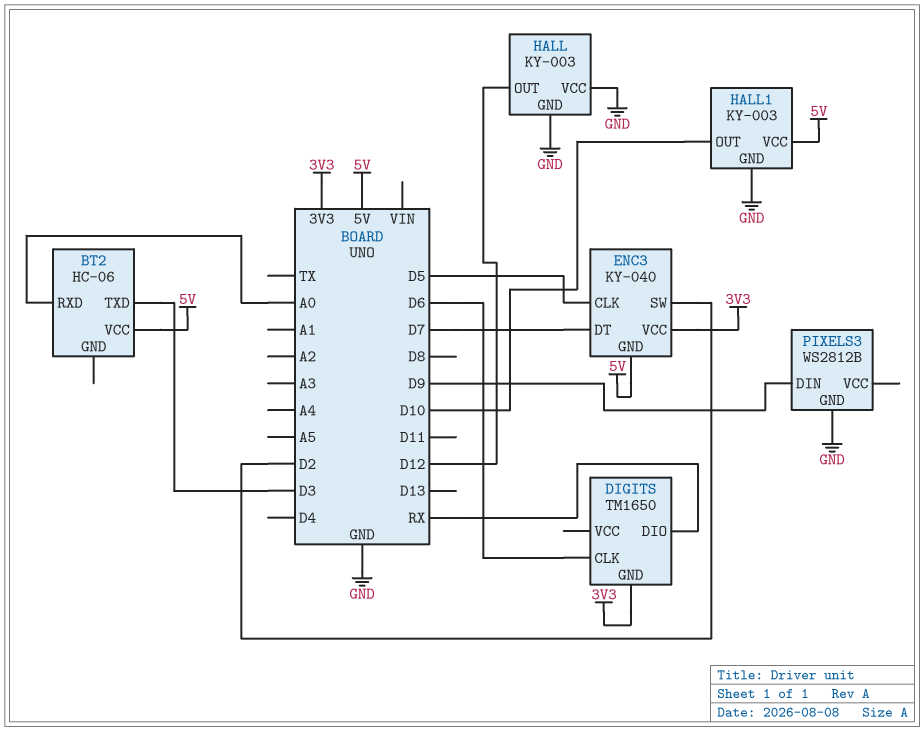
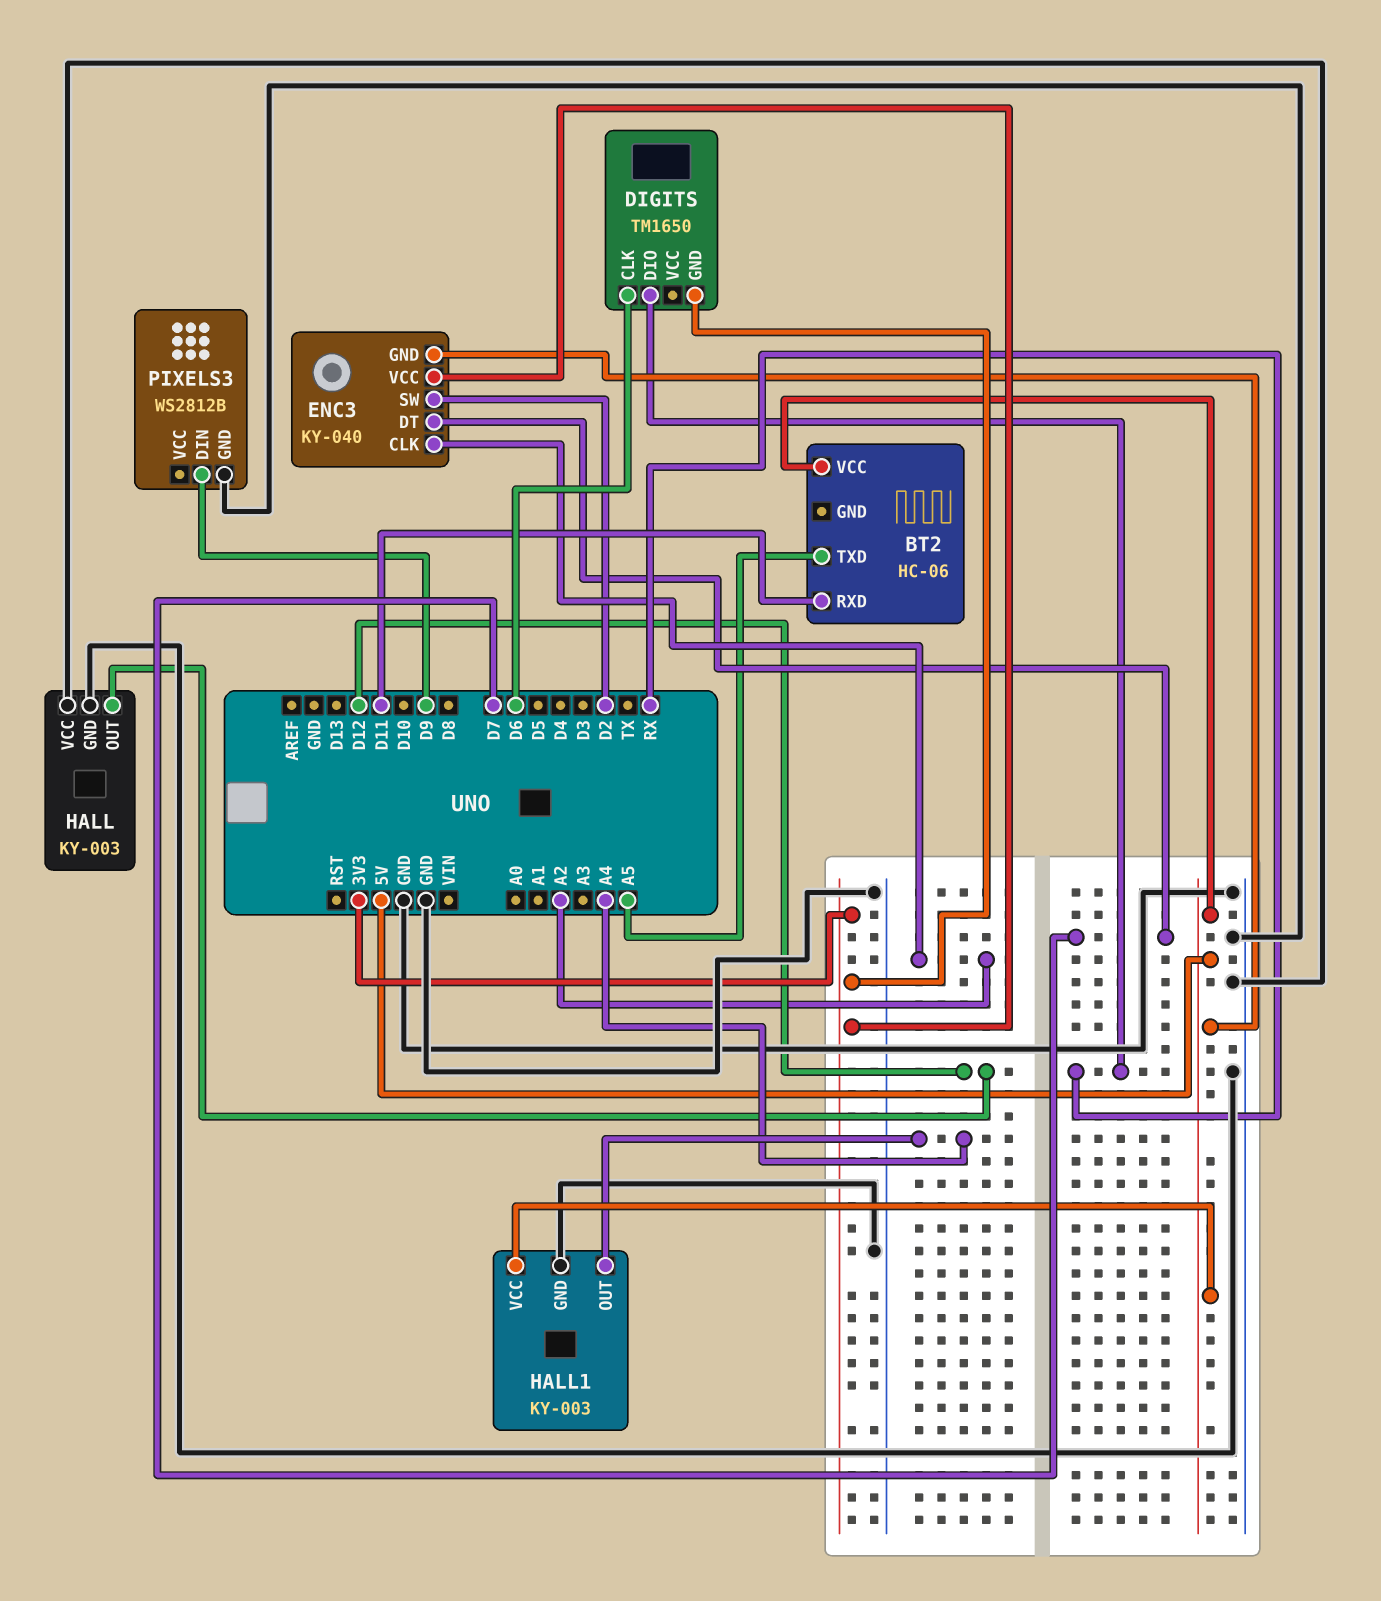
BT2 pin RXD: A0 -> D11
BT2 pin TXD: D3 -> A5
ENC3 pin CLK: D5 -> A2
HALL1 pin OUT: D10 -> A4

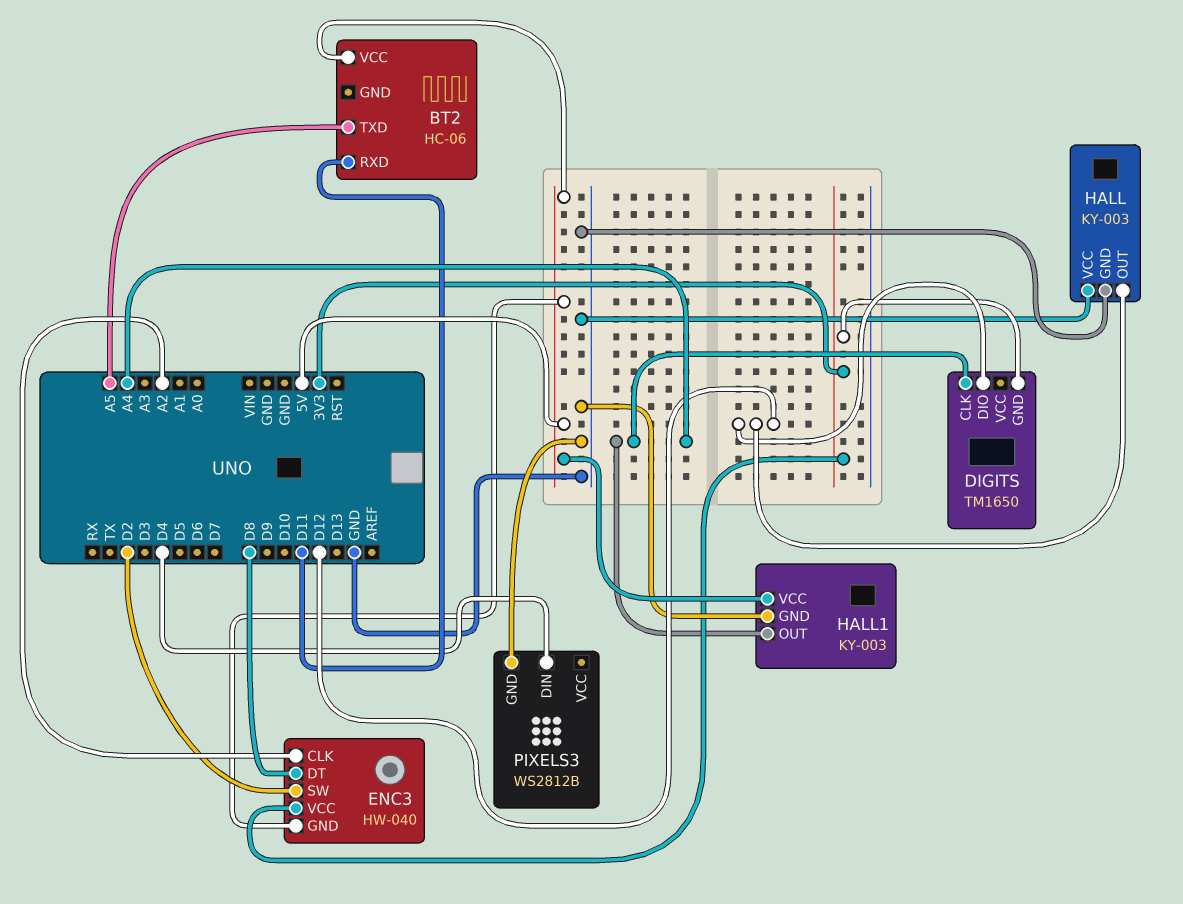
DIGITS pin CLK: D6 -> A4
DIGITS pin DIO: RX -> D12
ENC3: KY-040 -> HW-040
ENC3 pin DT: D7 -> D8
PIXELS3 pin DIN: D9 -> D4

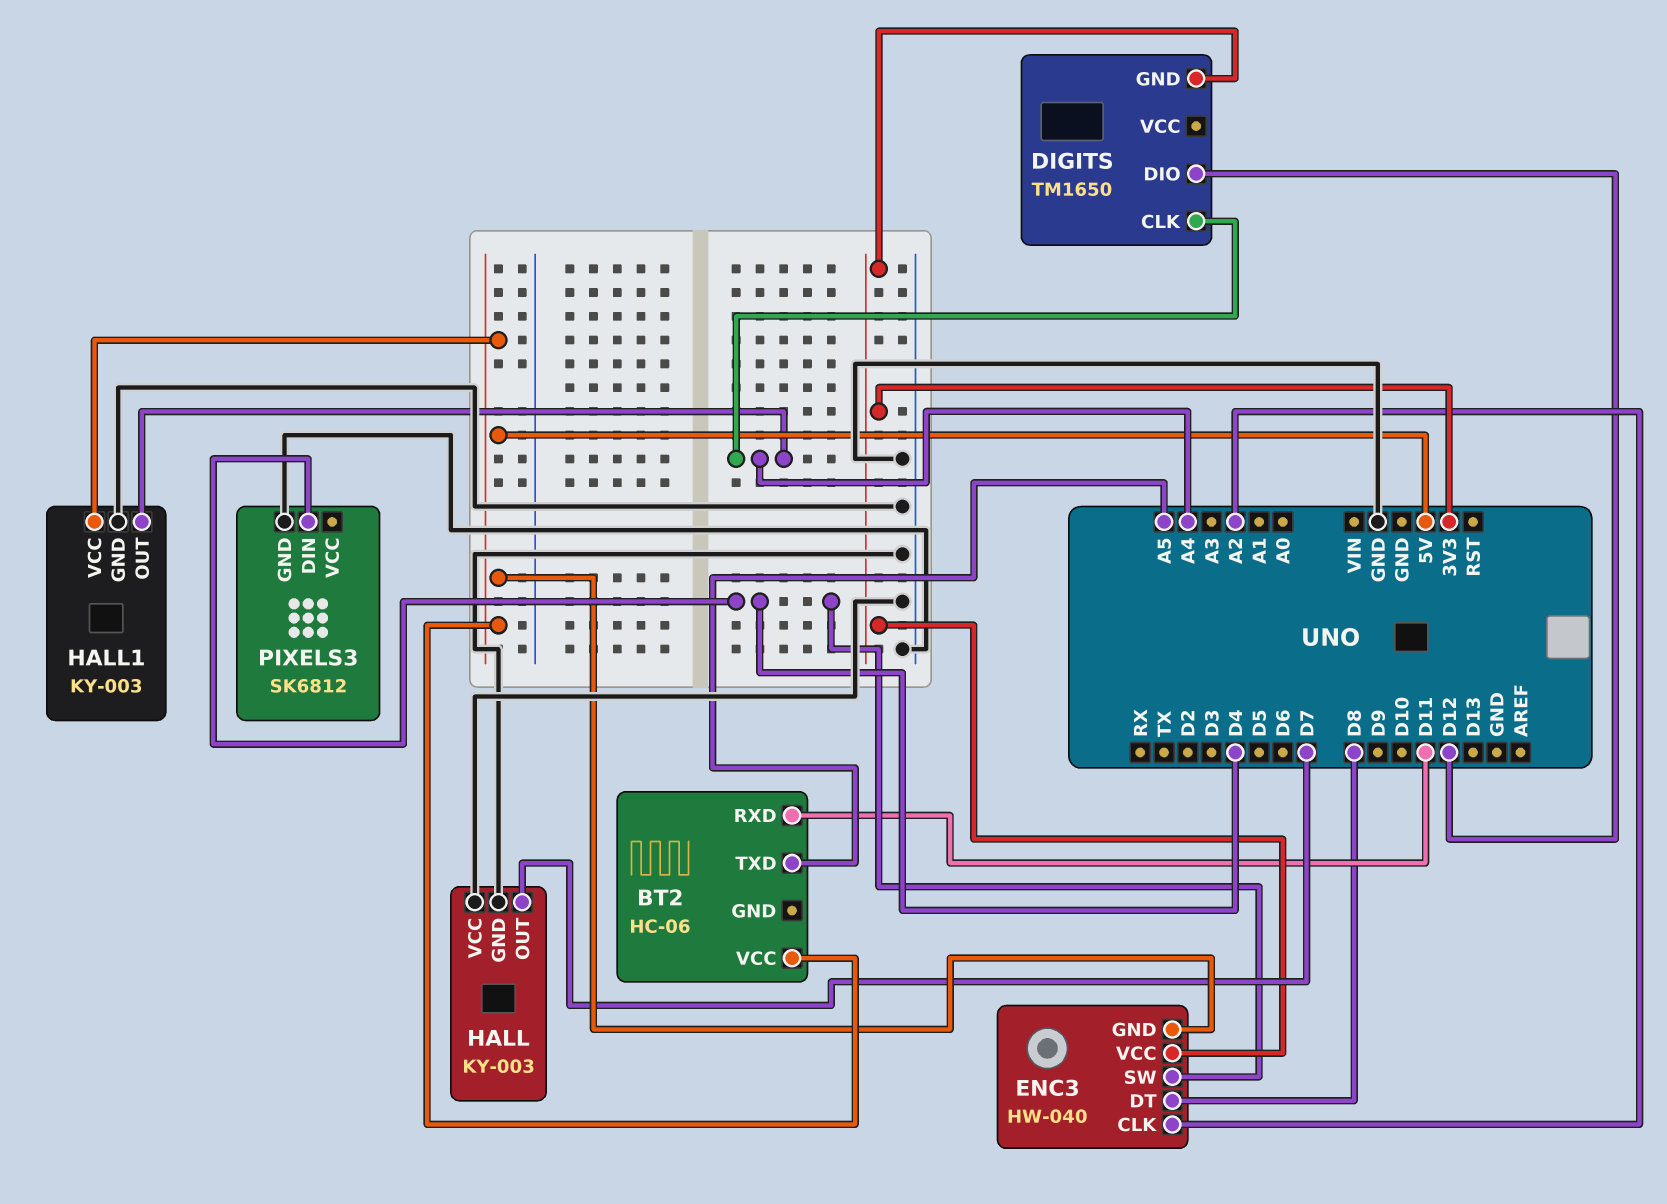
ENC3 pin SW: D2 -> D4
HALL pin OUT: D12 -> D7
PIXELS3: WS2812B -> SK6812

